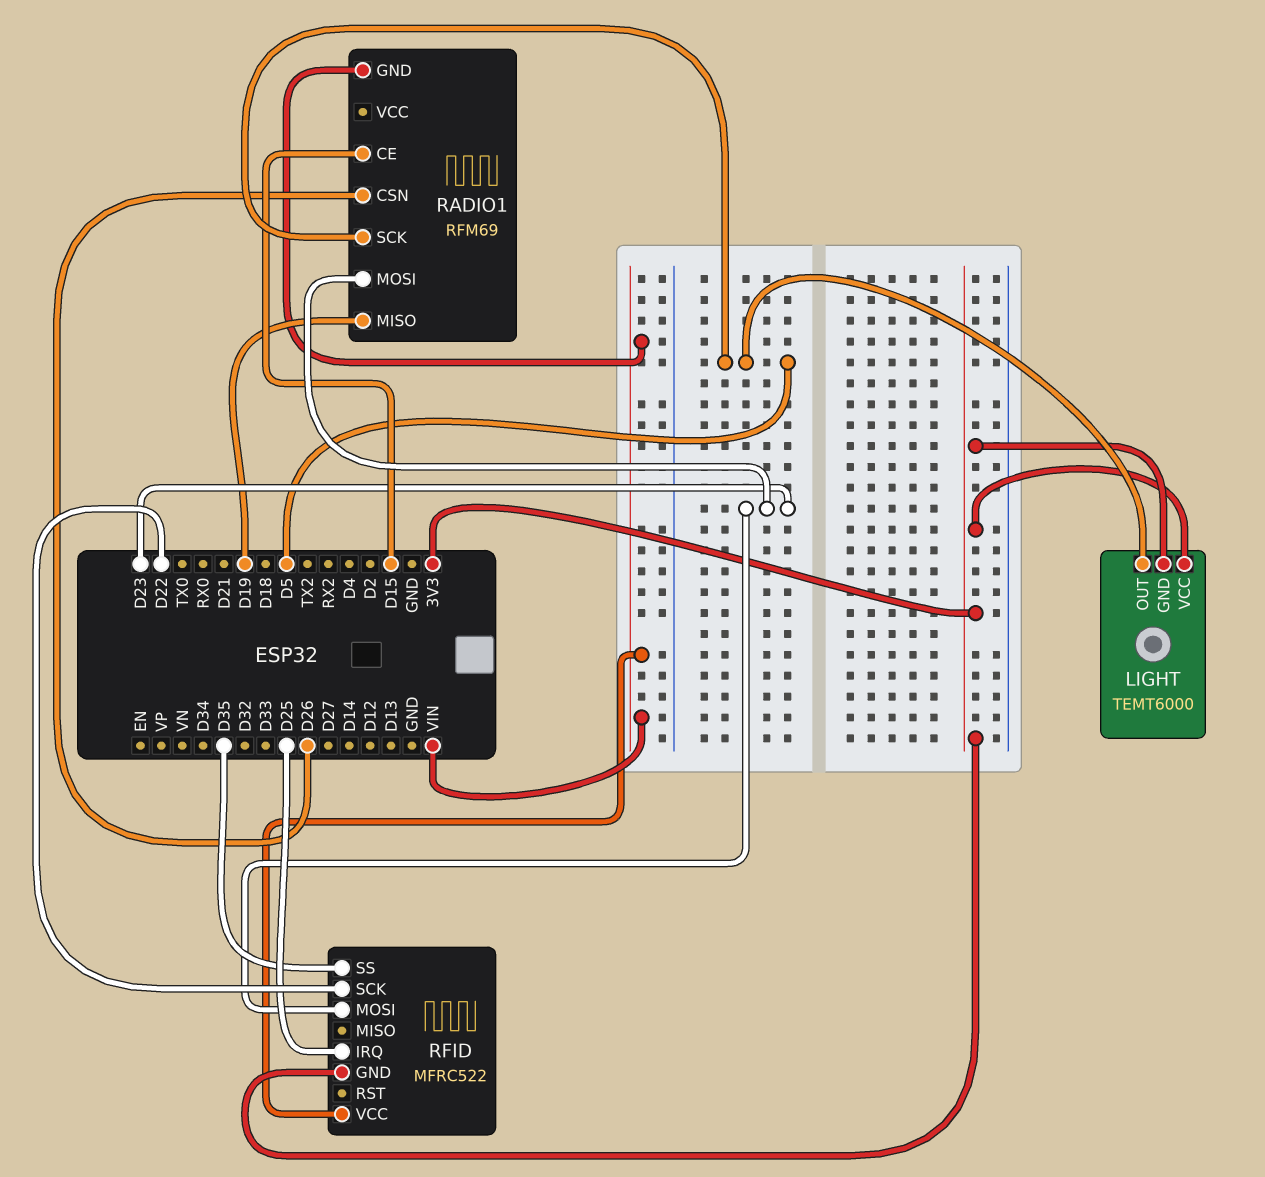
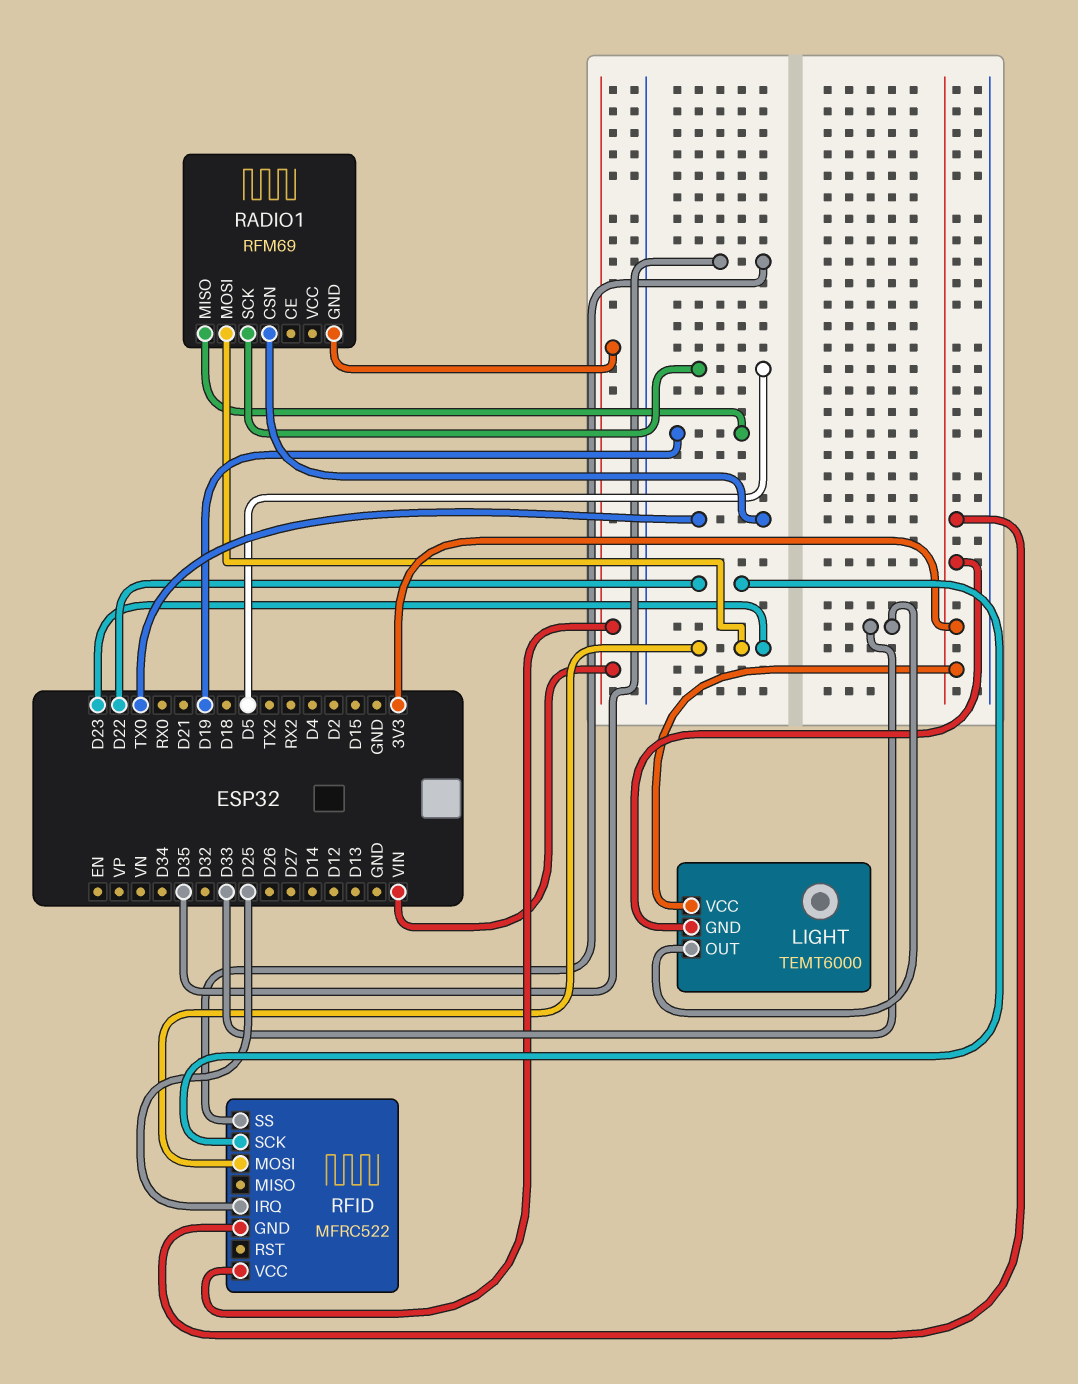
LIGHT pin OUT: D5 -> D33
RADIO1 pin CE: D15 -> none
RADIO1 pin CSN: D26 -> TX0

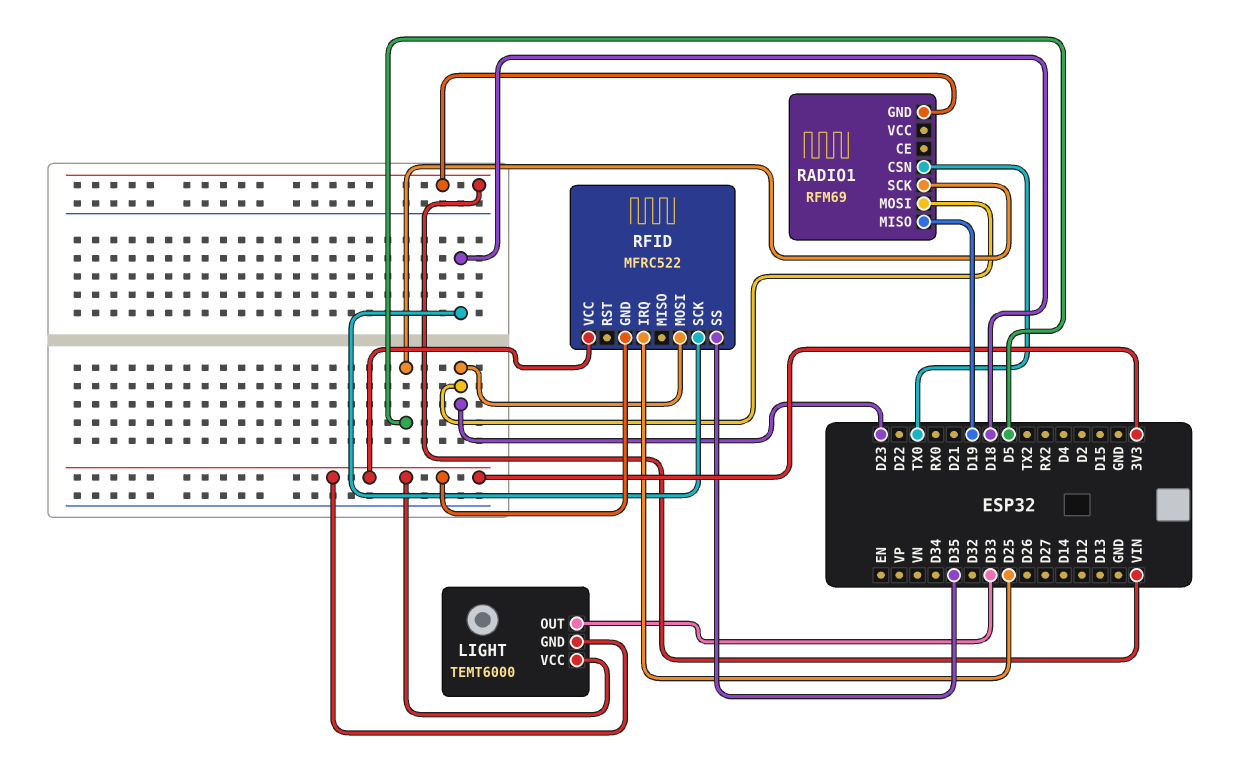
RFID pin SCK: D22 -> D18
RFID pin VCC: VIN -> 3V3

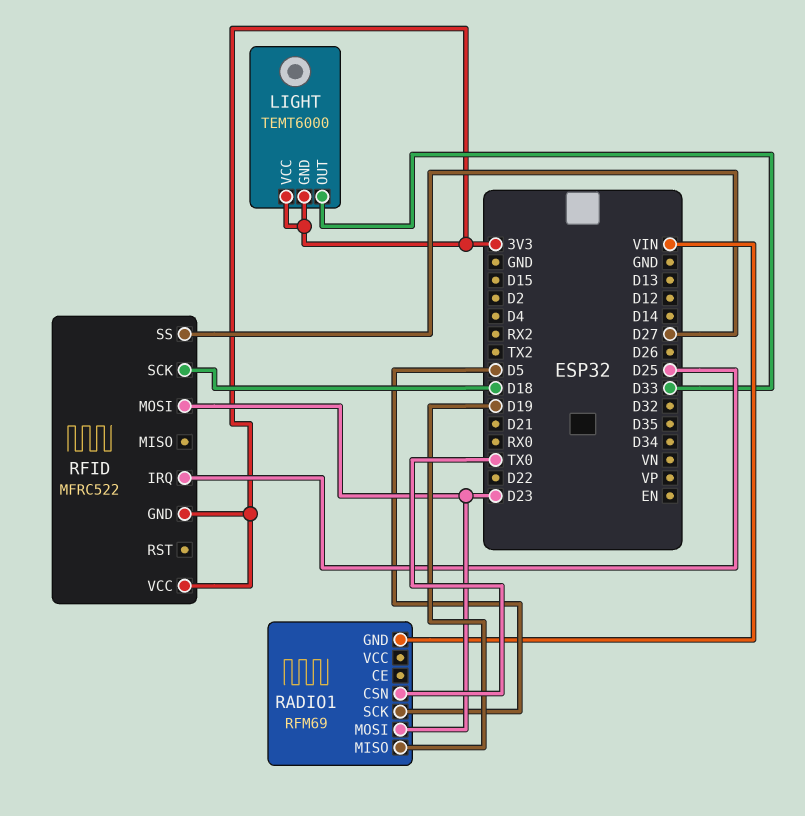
RFID pin SS: D35 -> D27

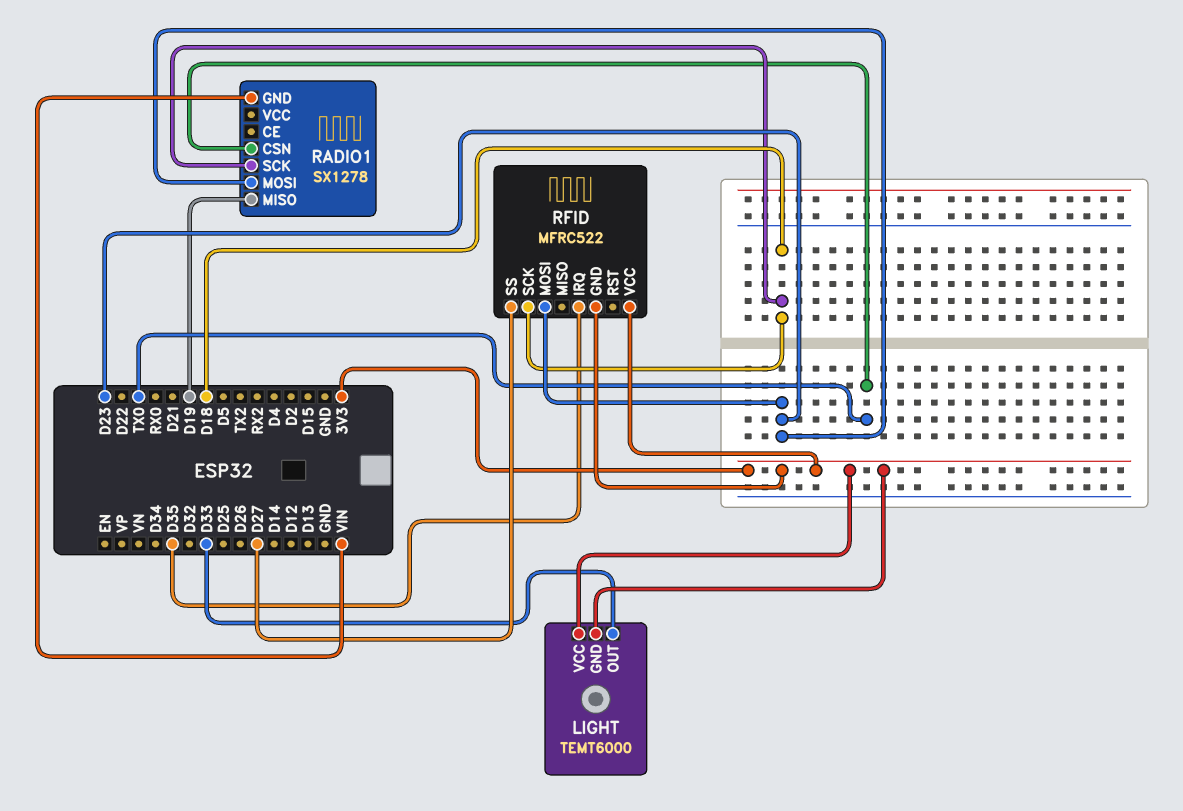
RADIO1: RFM69 -> SX1278
RADIO1 pin SCK: D5 -> D18
RFID pin IRQ: D25 -> D35

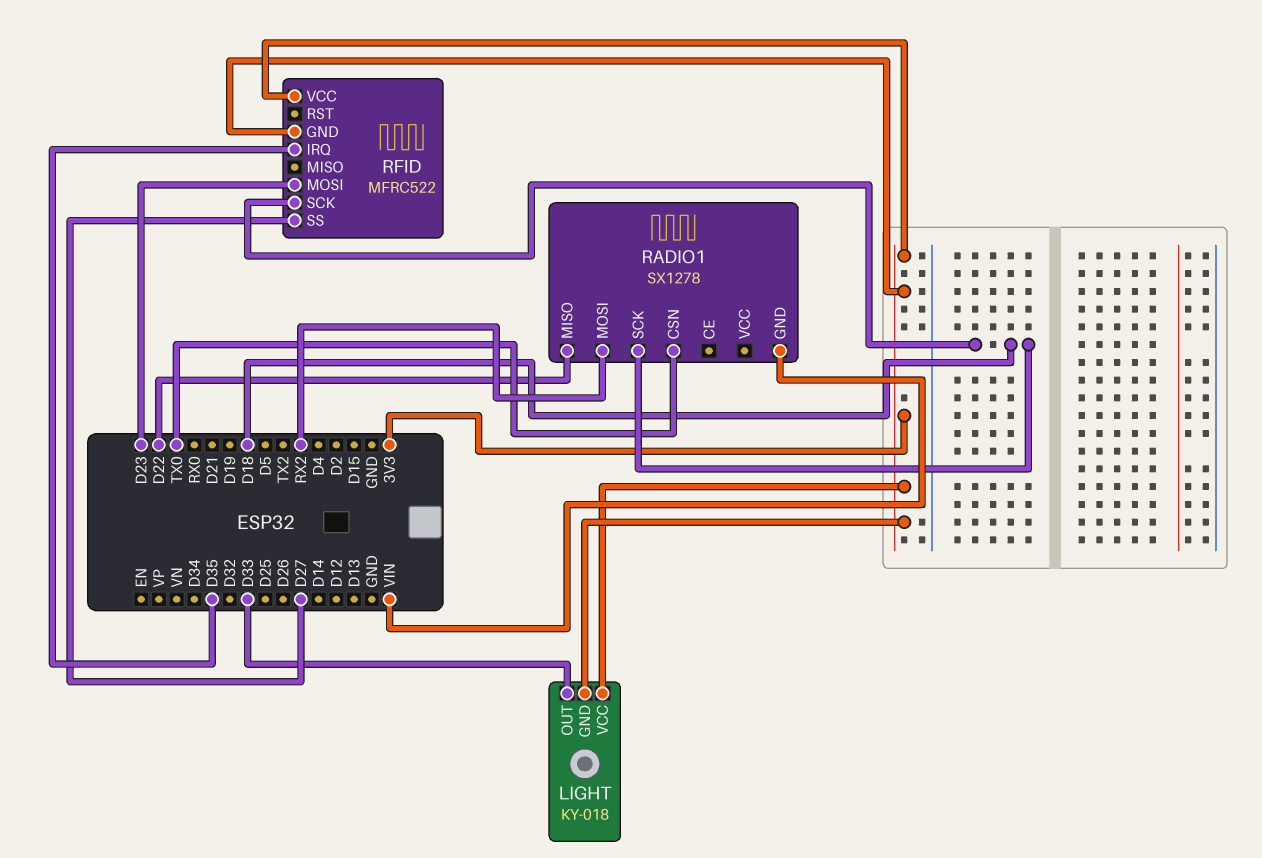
LIGHT: TEMT6000 -> KY-018
RADIO1 pin MISO: D19 -> D22
RADIO1 pin MOSI: D23 -> RX2

